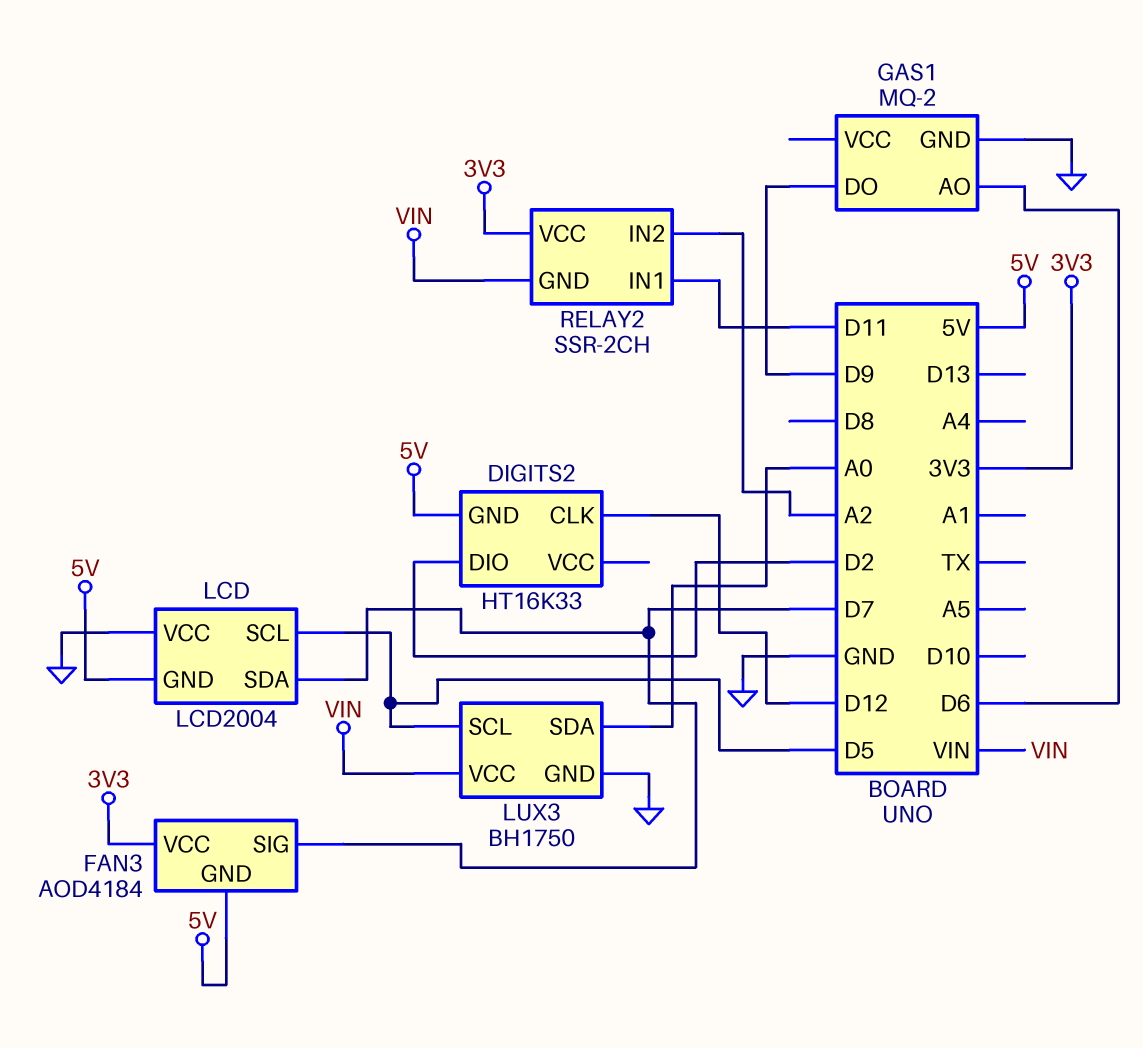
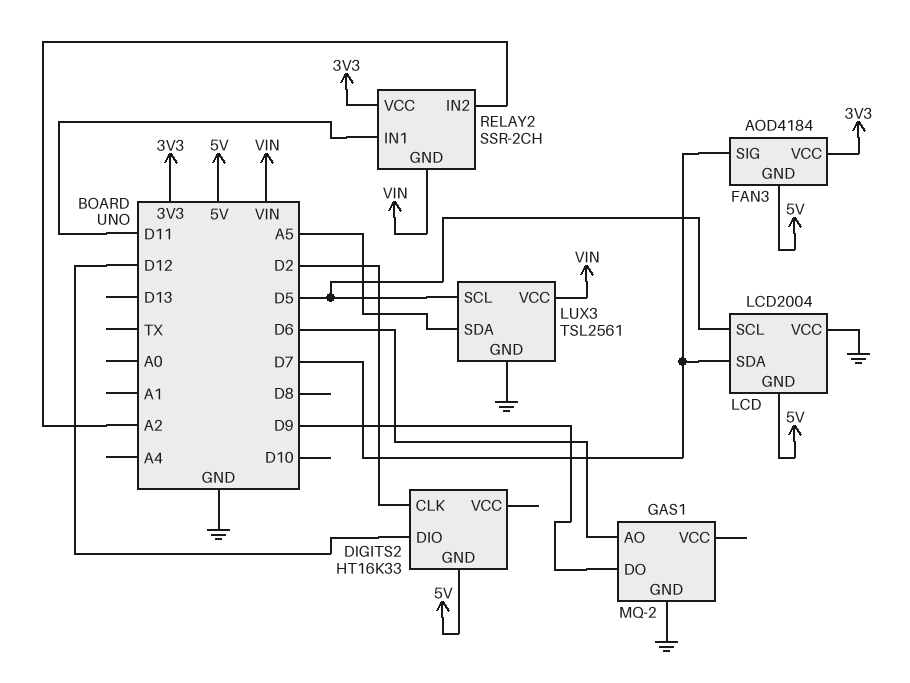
DIGITS2 pin CLK: D12 -> D2
DIGITS2 pin DIO: D2 -> D12
LUX3: BH1750 -> TSL2561
LUX3 pin SDA: A0 -> A5

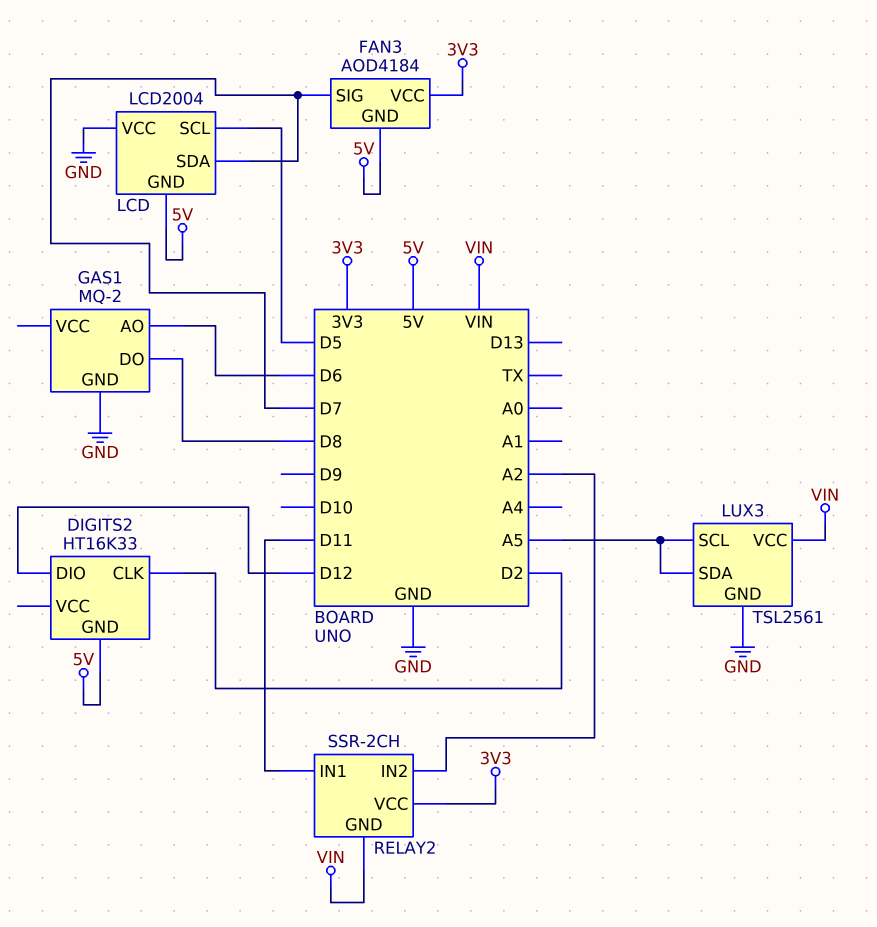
GAS1 pin DO: D9 -> D8
LUX3 pin SCL: D5 -> A5

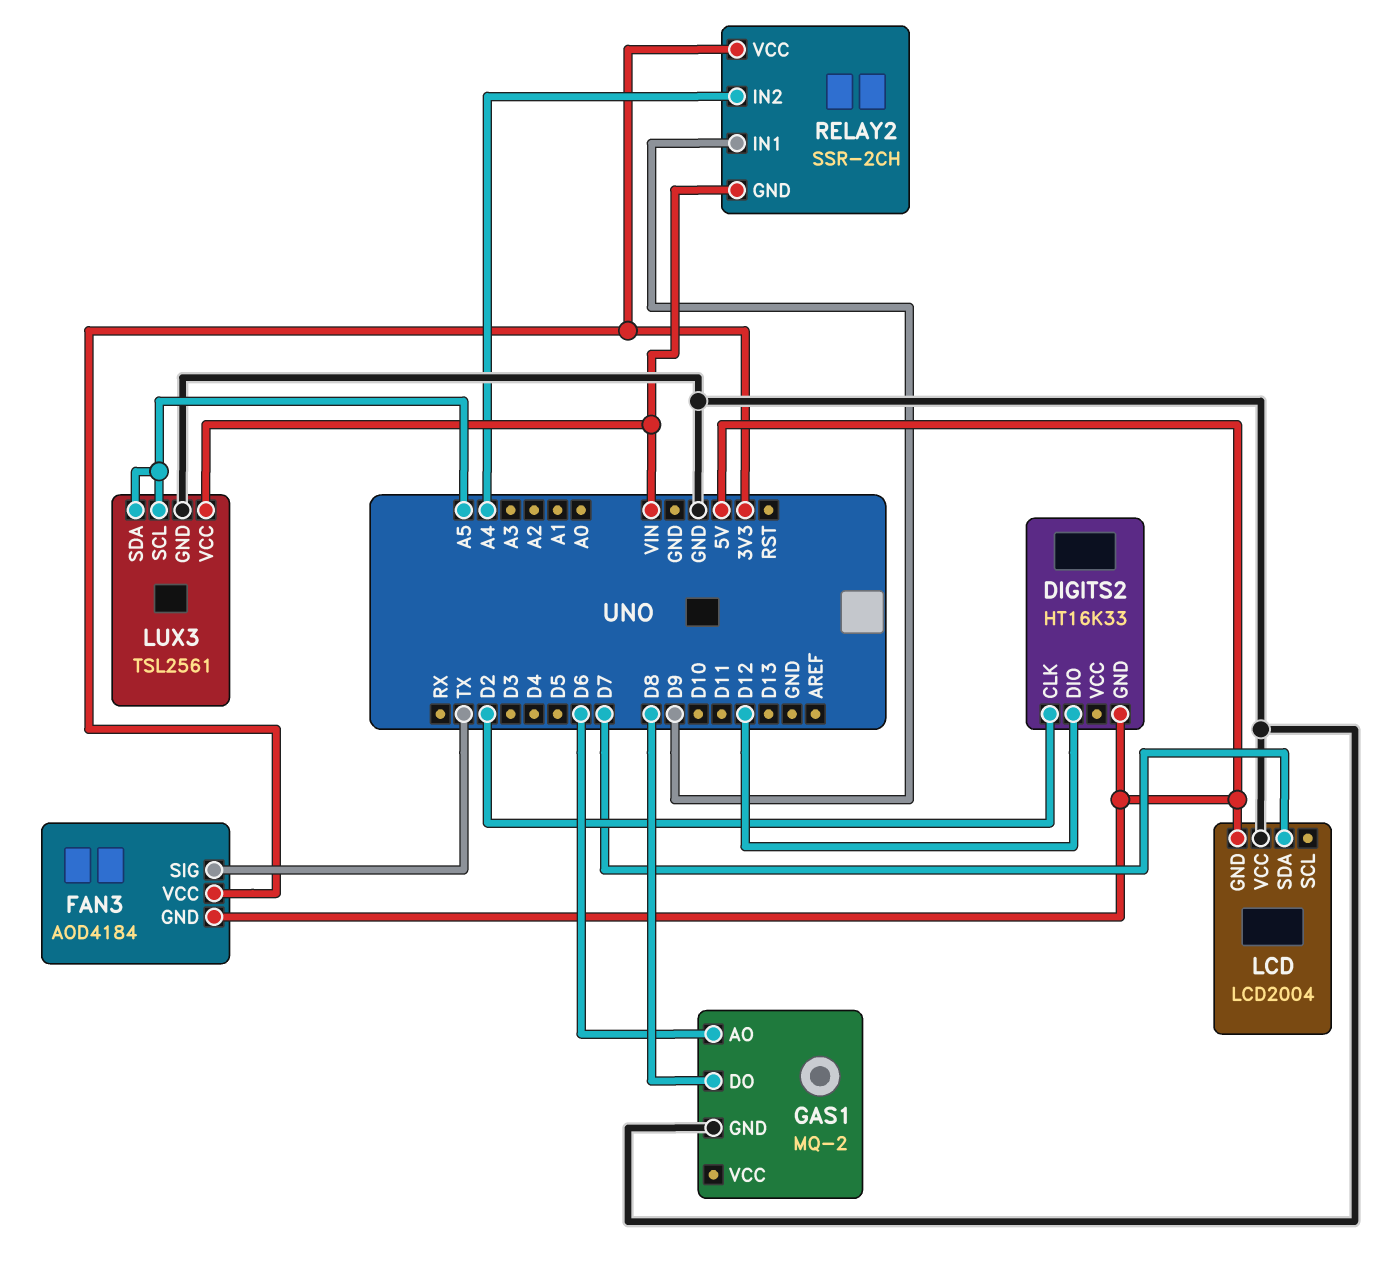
FAN3 pin SIG: D7 -> TX
LCD pin SCL: D5 -> none
RELAY2 pin IN1: D11 -> D9
RELAY2 pin IN2: A2 -> A4

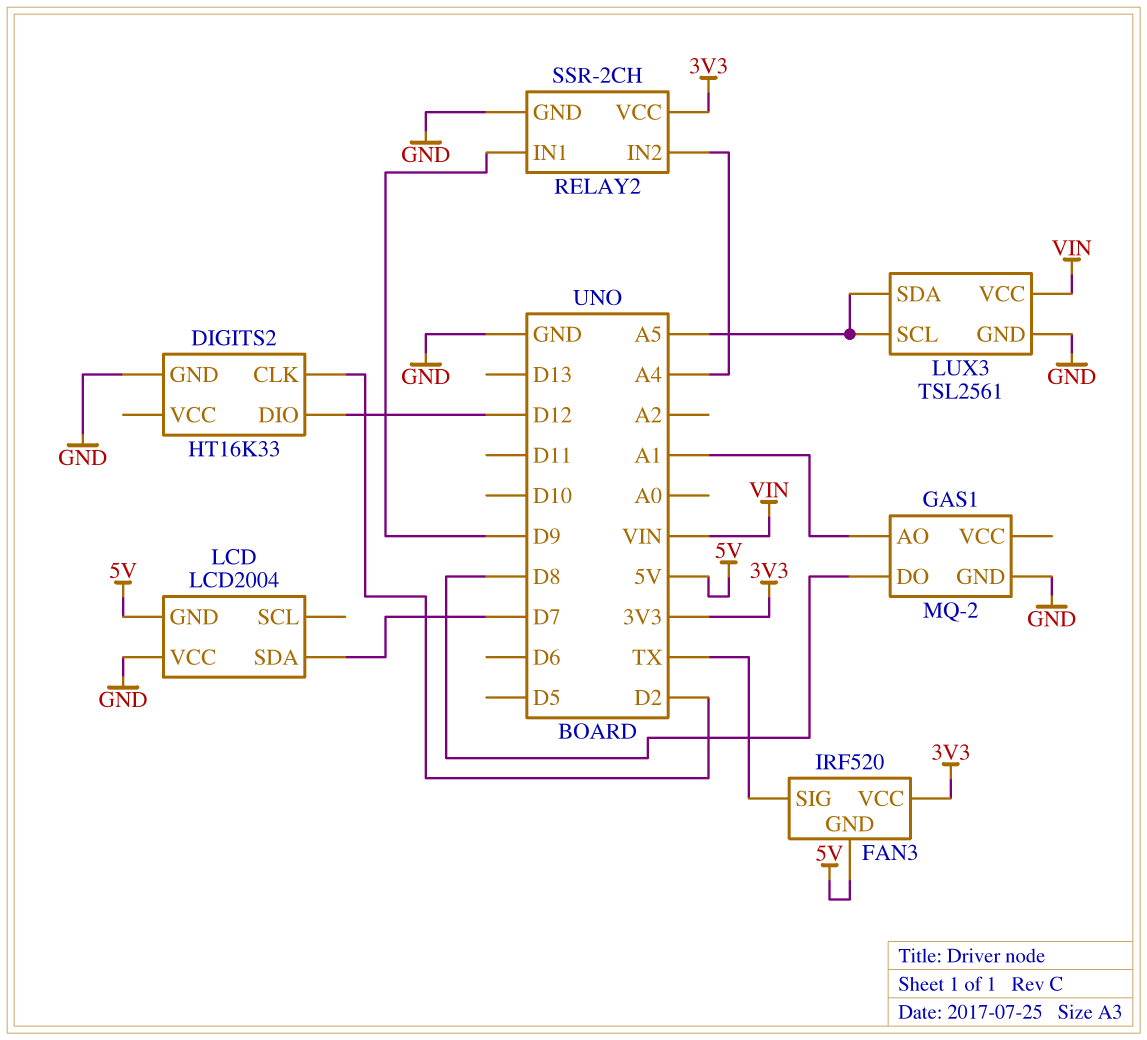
DIGITS2 pin GND: 5V -> GND
FAN3: AOD4184 -> IRF520
GAS1 pin AO: D6 -> A1
RELAY2 pin GND: VIN -> GND

